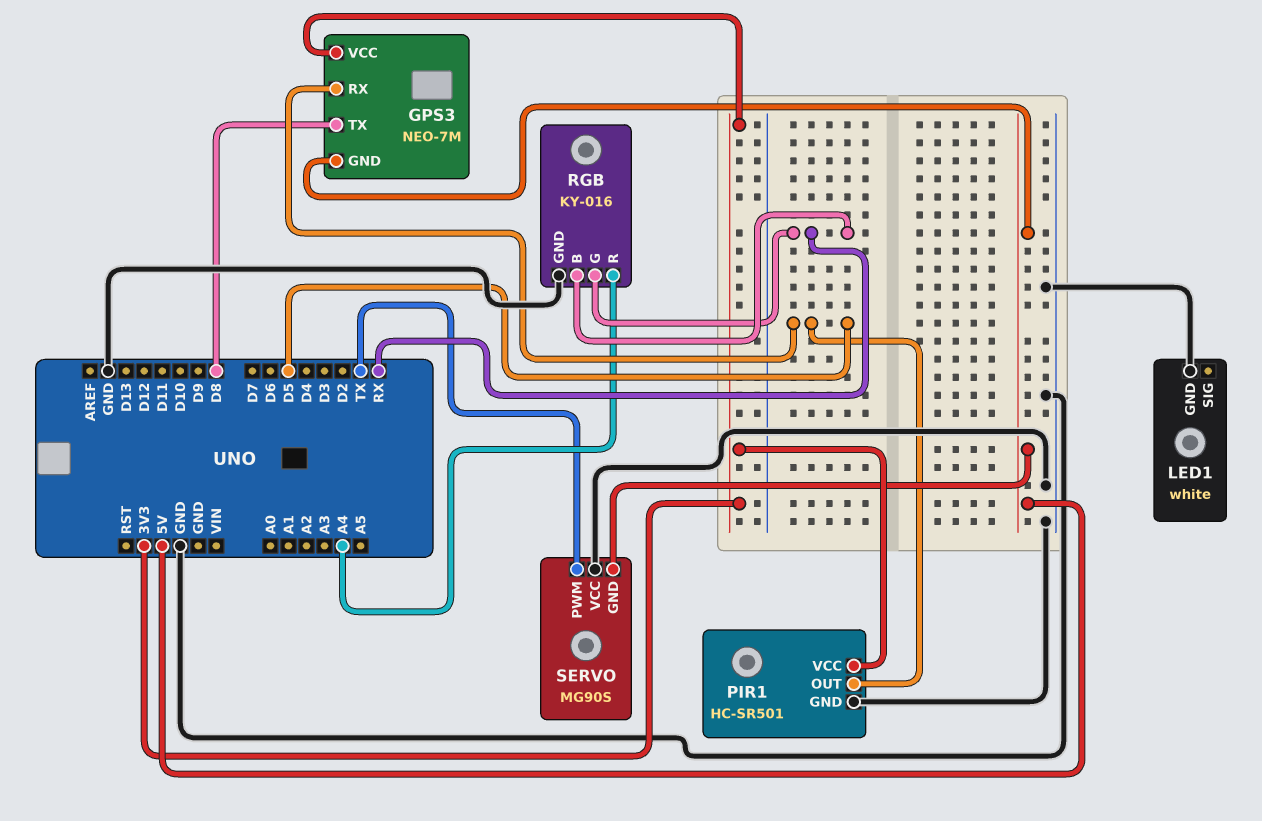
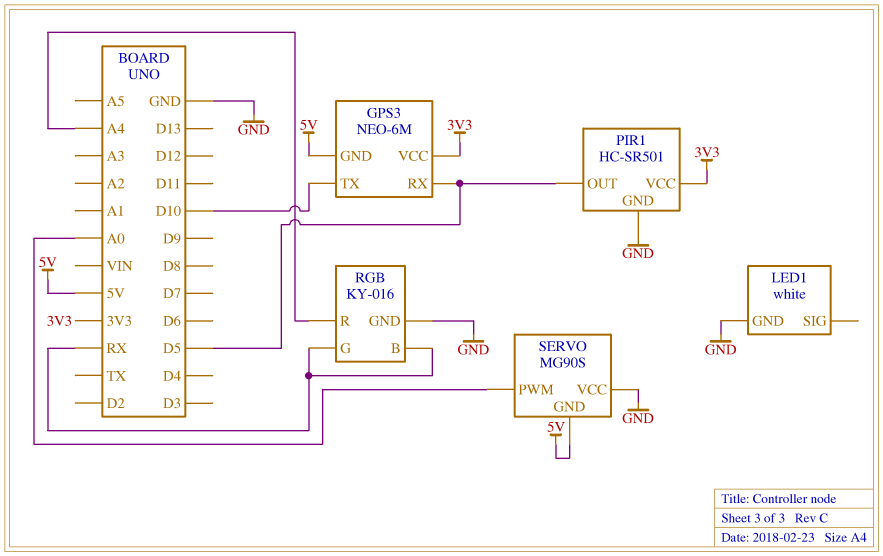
GPS3: NEO-7M -> NEO-6M
GPS3 pin TX: D8 -> D10
SERVO pin PWM: TX -> A0

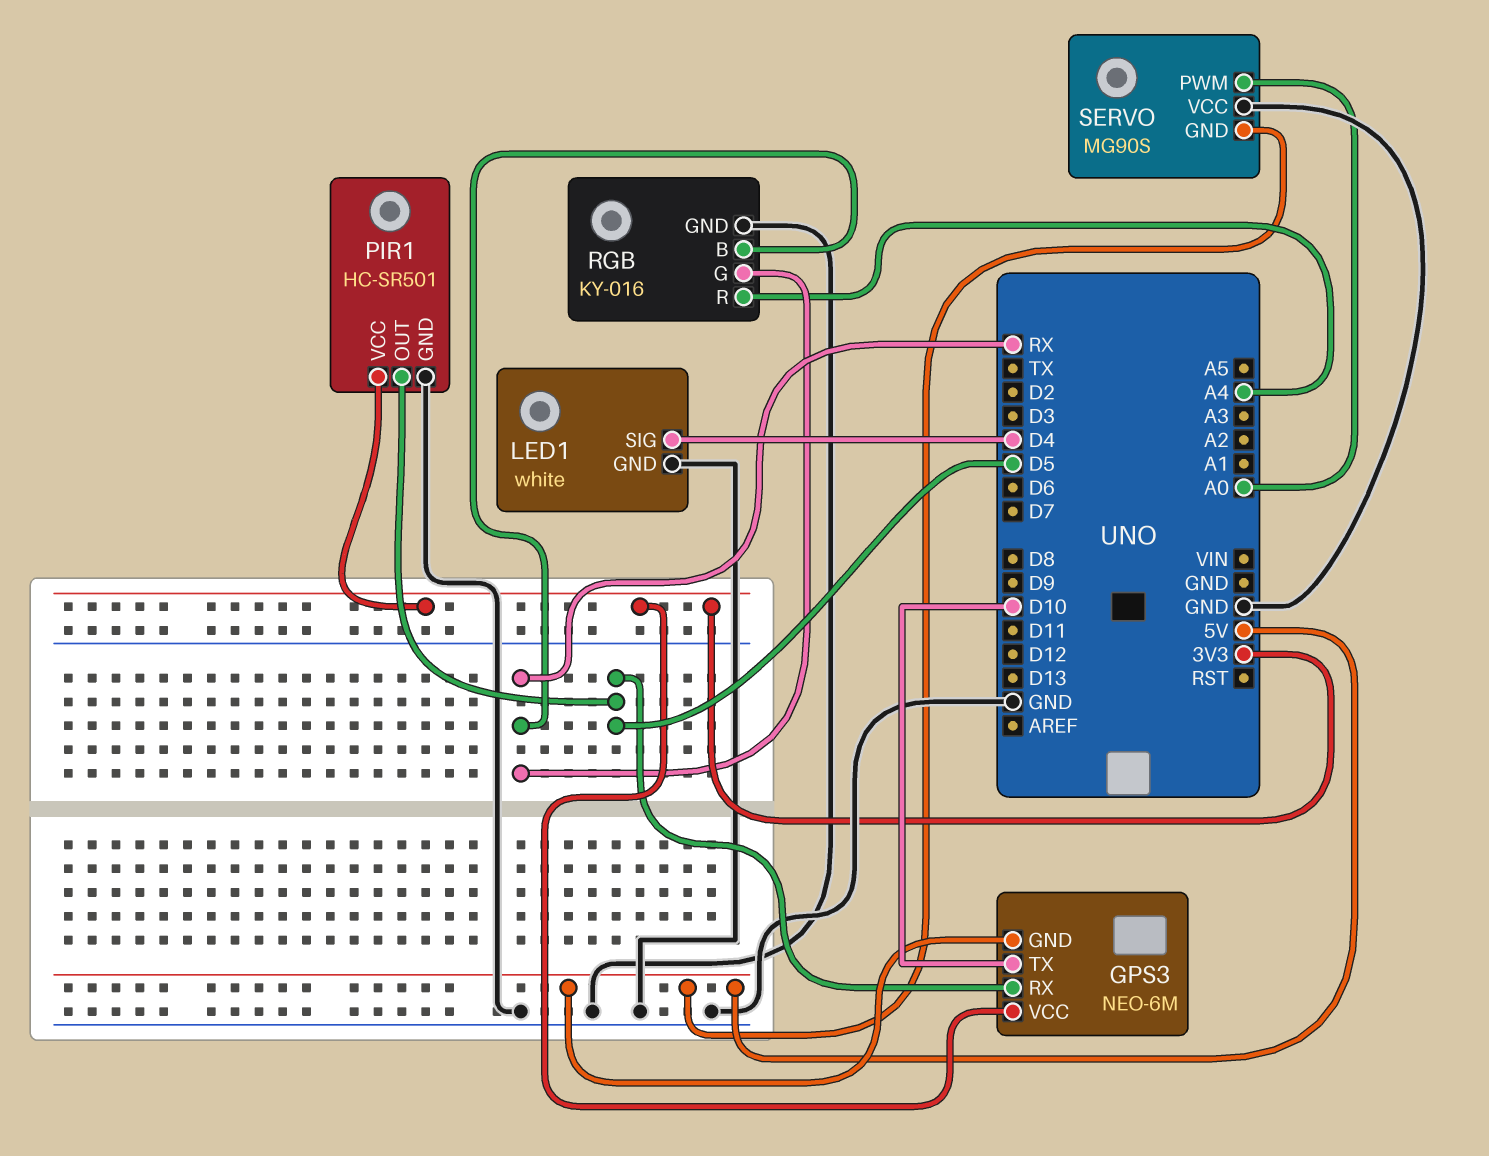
LED1 pin SIG: none -> D4

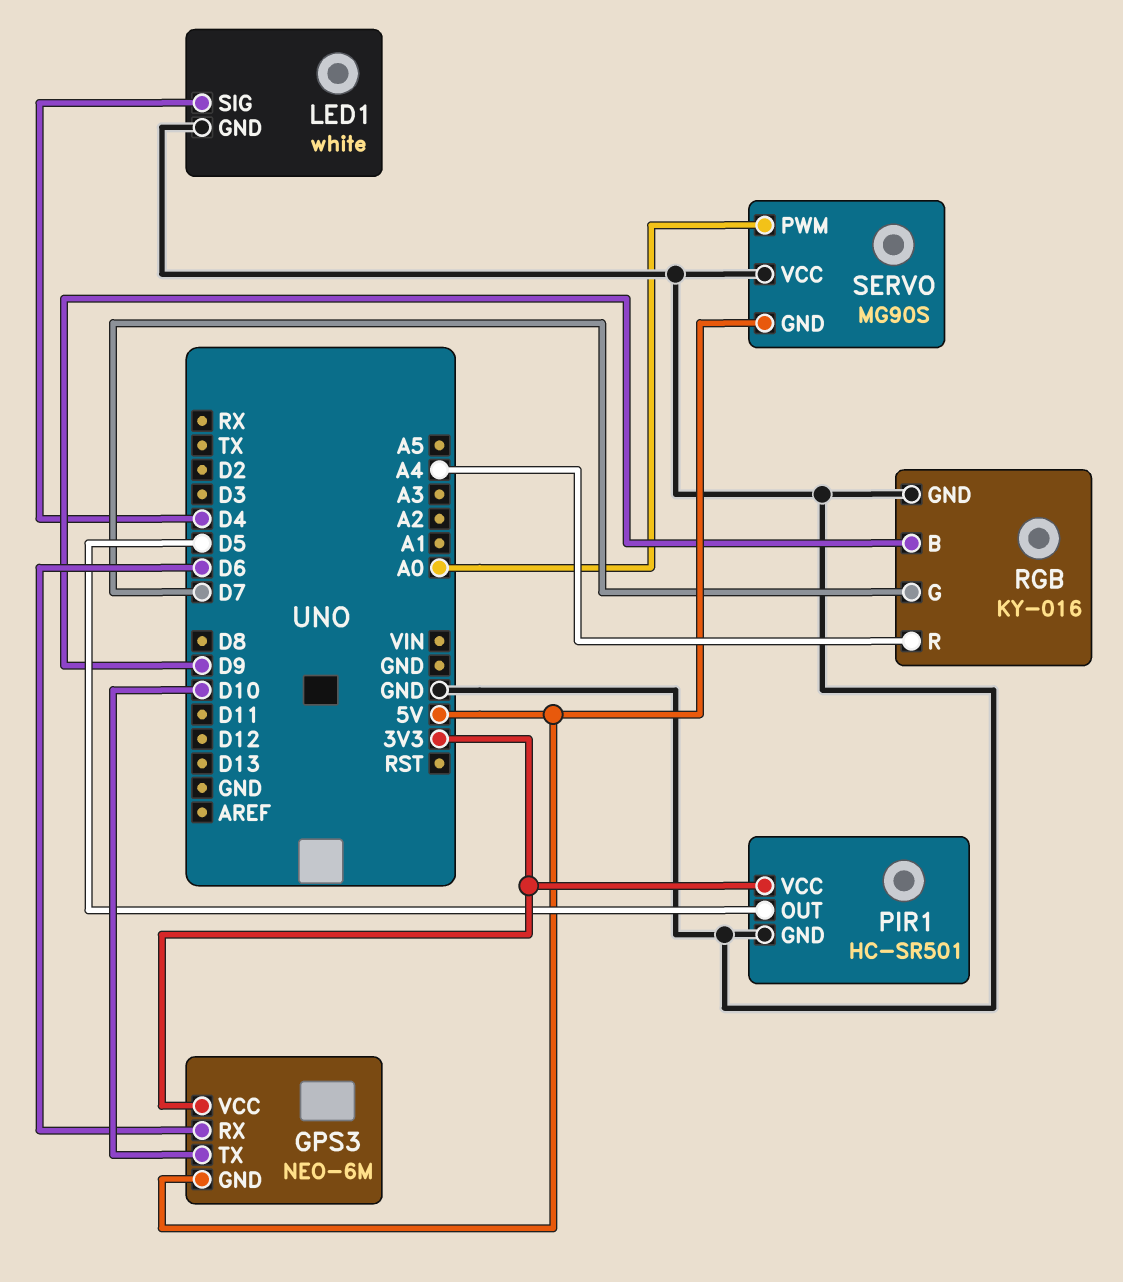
GPS3 pin RX: D5 -> D6
RGB pin B: RX -> D9
RGB pin G: RX -> D7

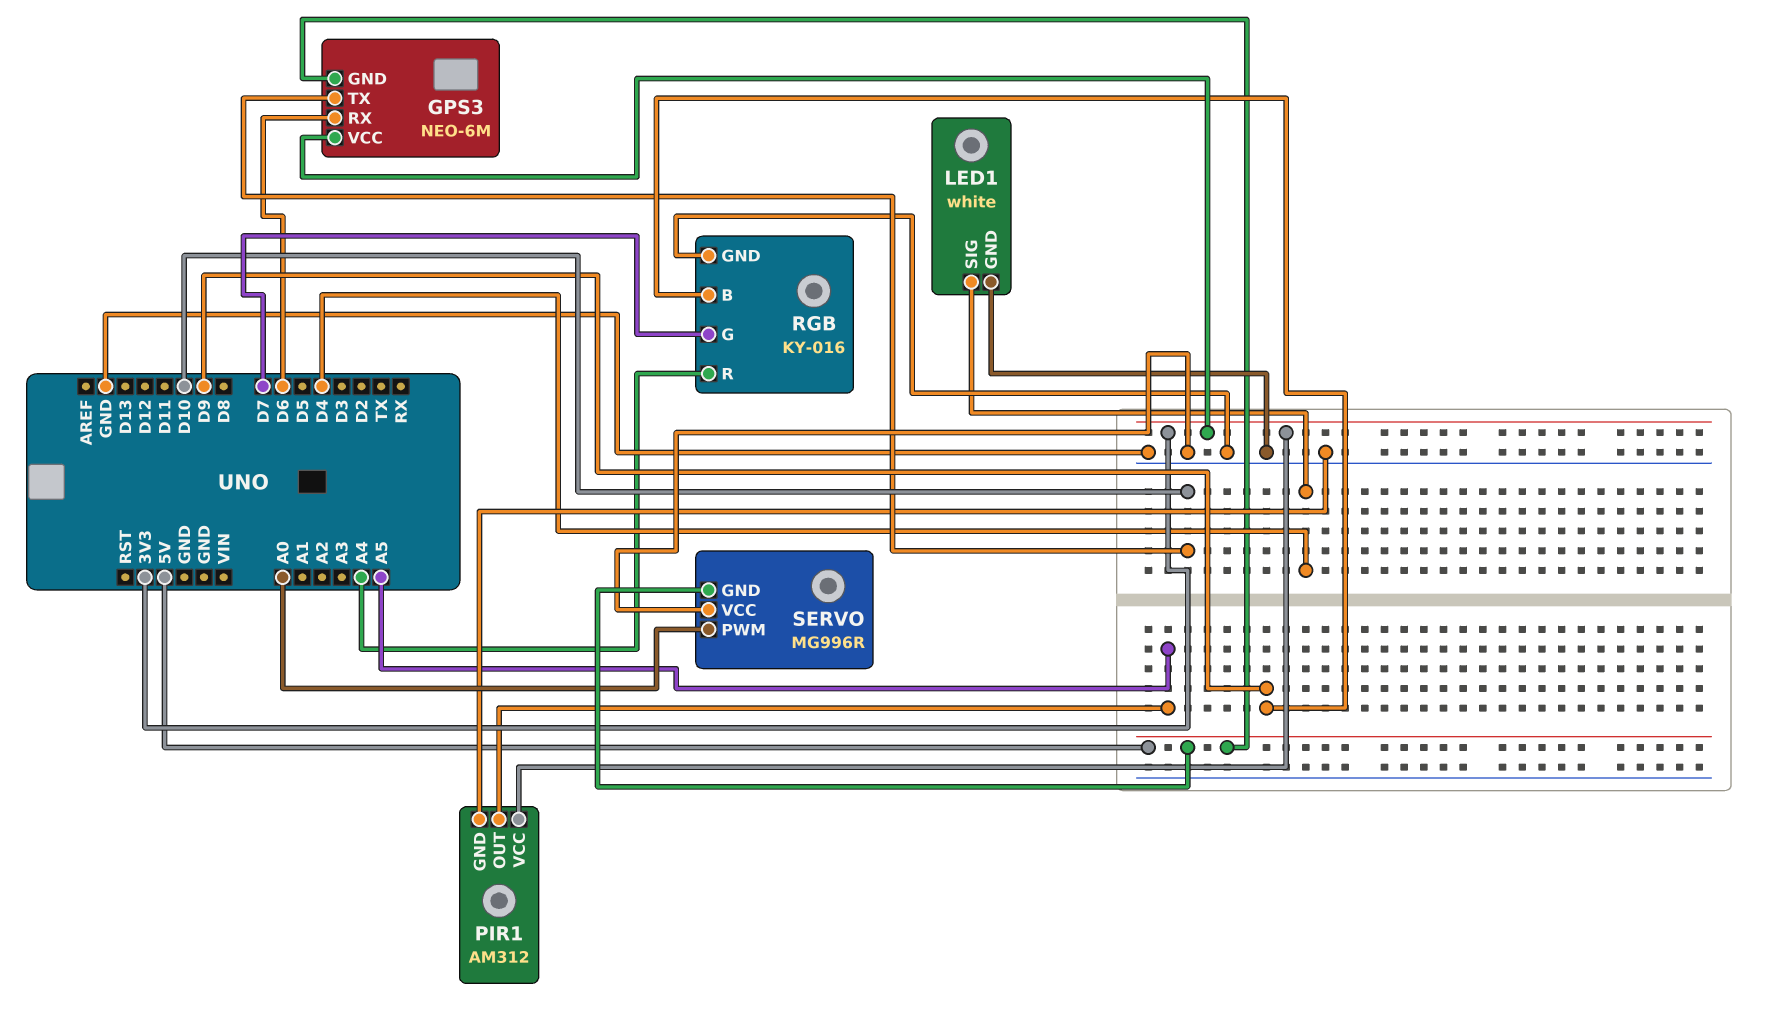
PIR1: HC-SR501 -> AM312
PIR1 pin OUT: D5 -> A5
SERVO: MG90S -> MG996R

